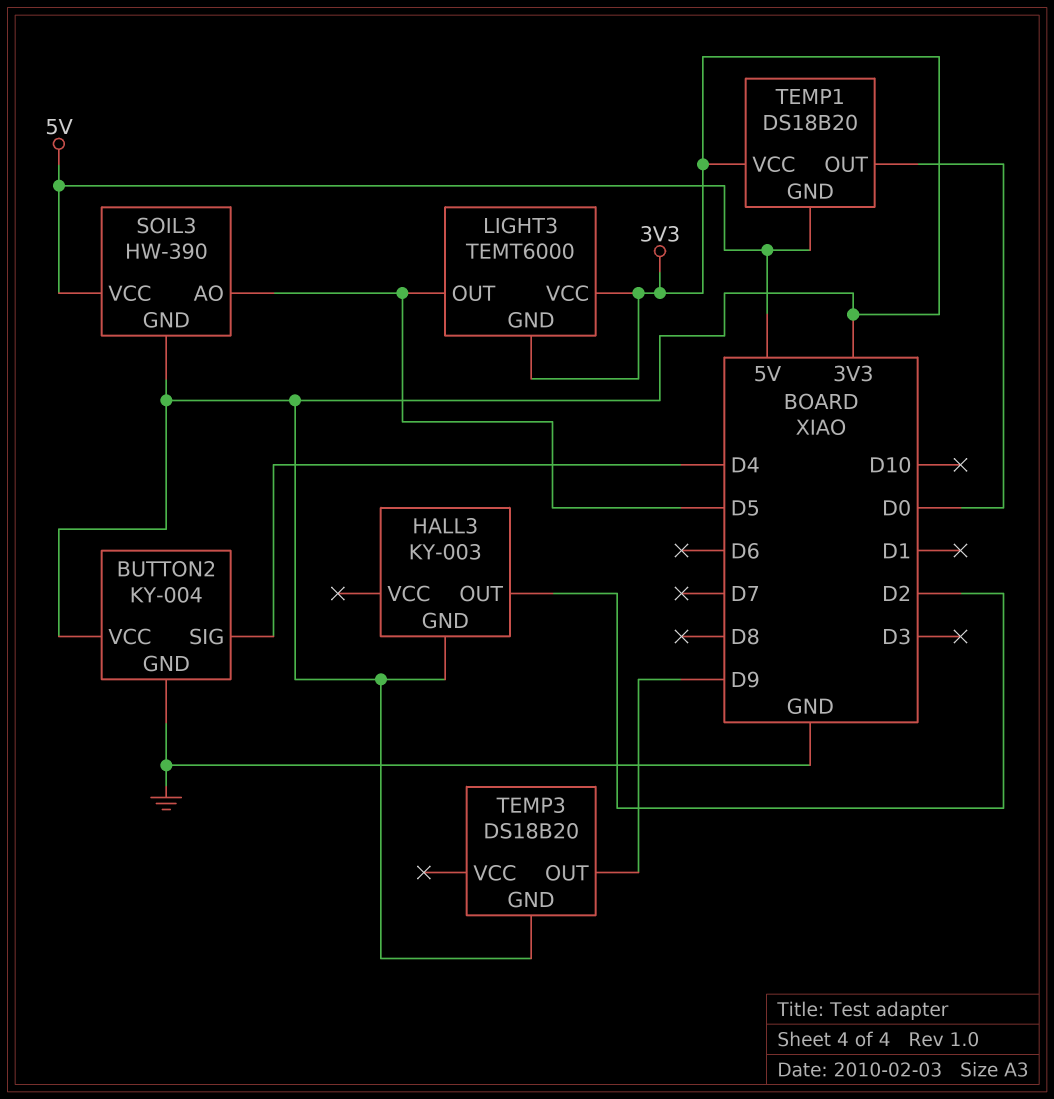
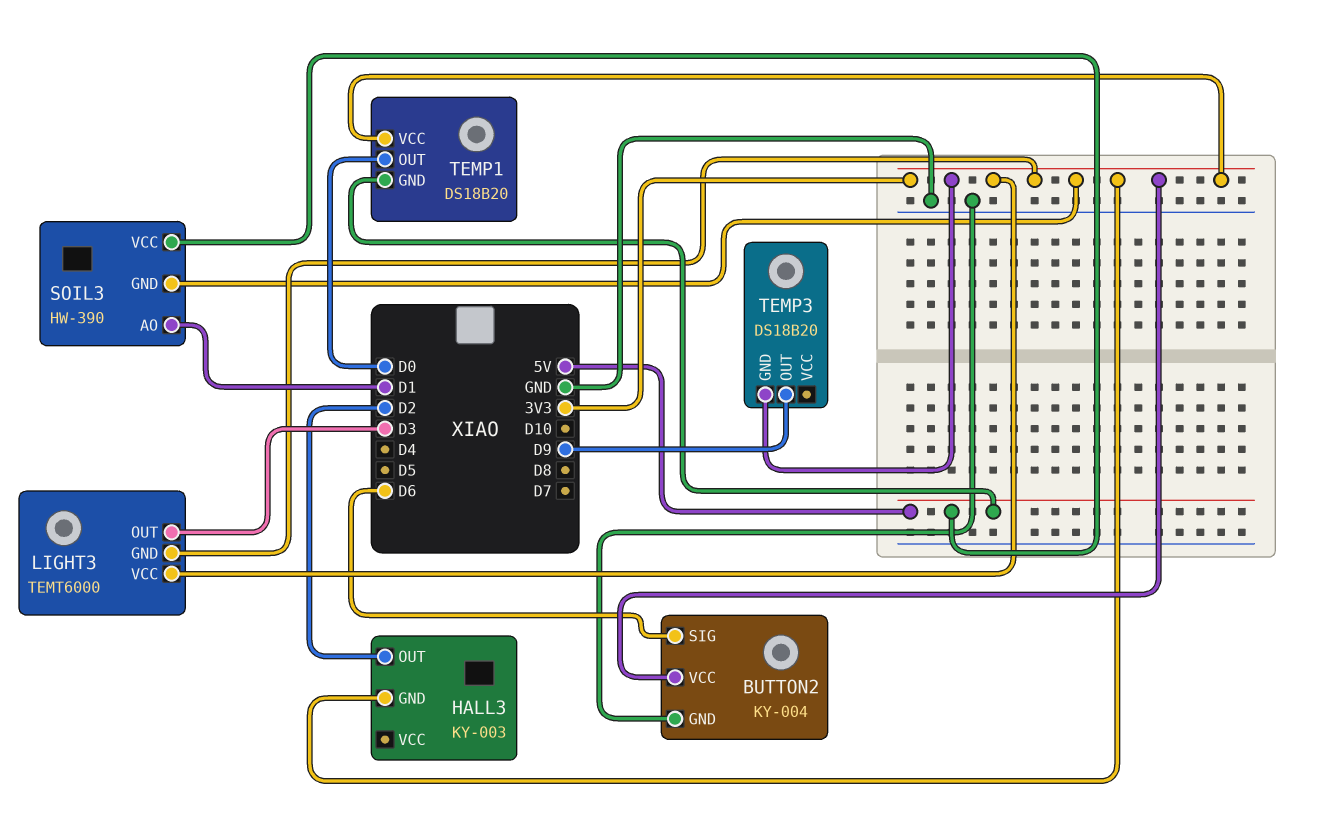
BUTTON2 pin SIG: D4 -> D6
LIGHT3 pin OUT: D5 -> D3
SOIL3 pin AO: D5 -> D1

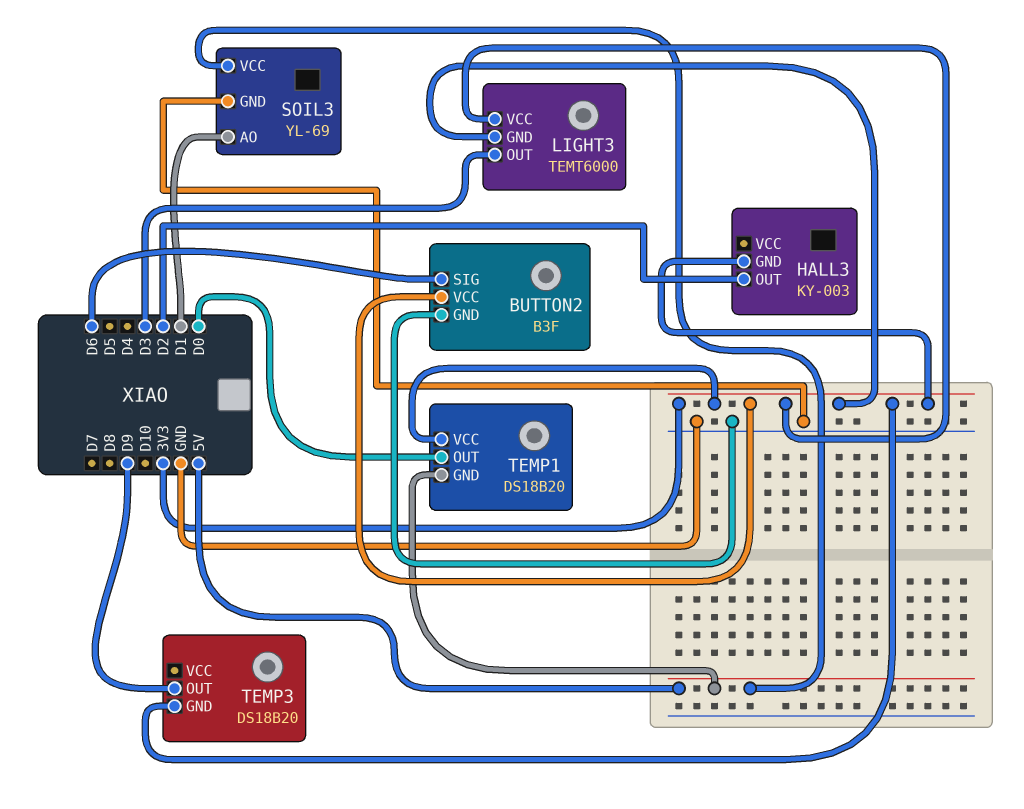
BUTTON2: KY-004 -> B3F
SOIL3: HW-390 -> YL-69
SOIL3 pin GND: 3V3 -> GND

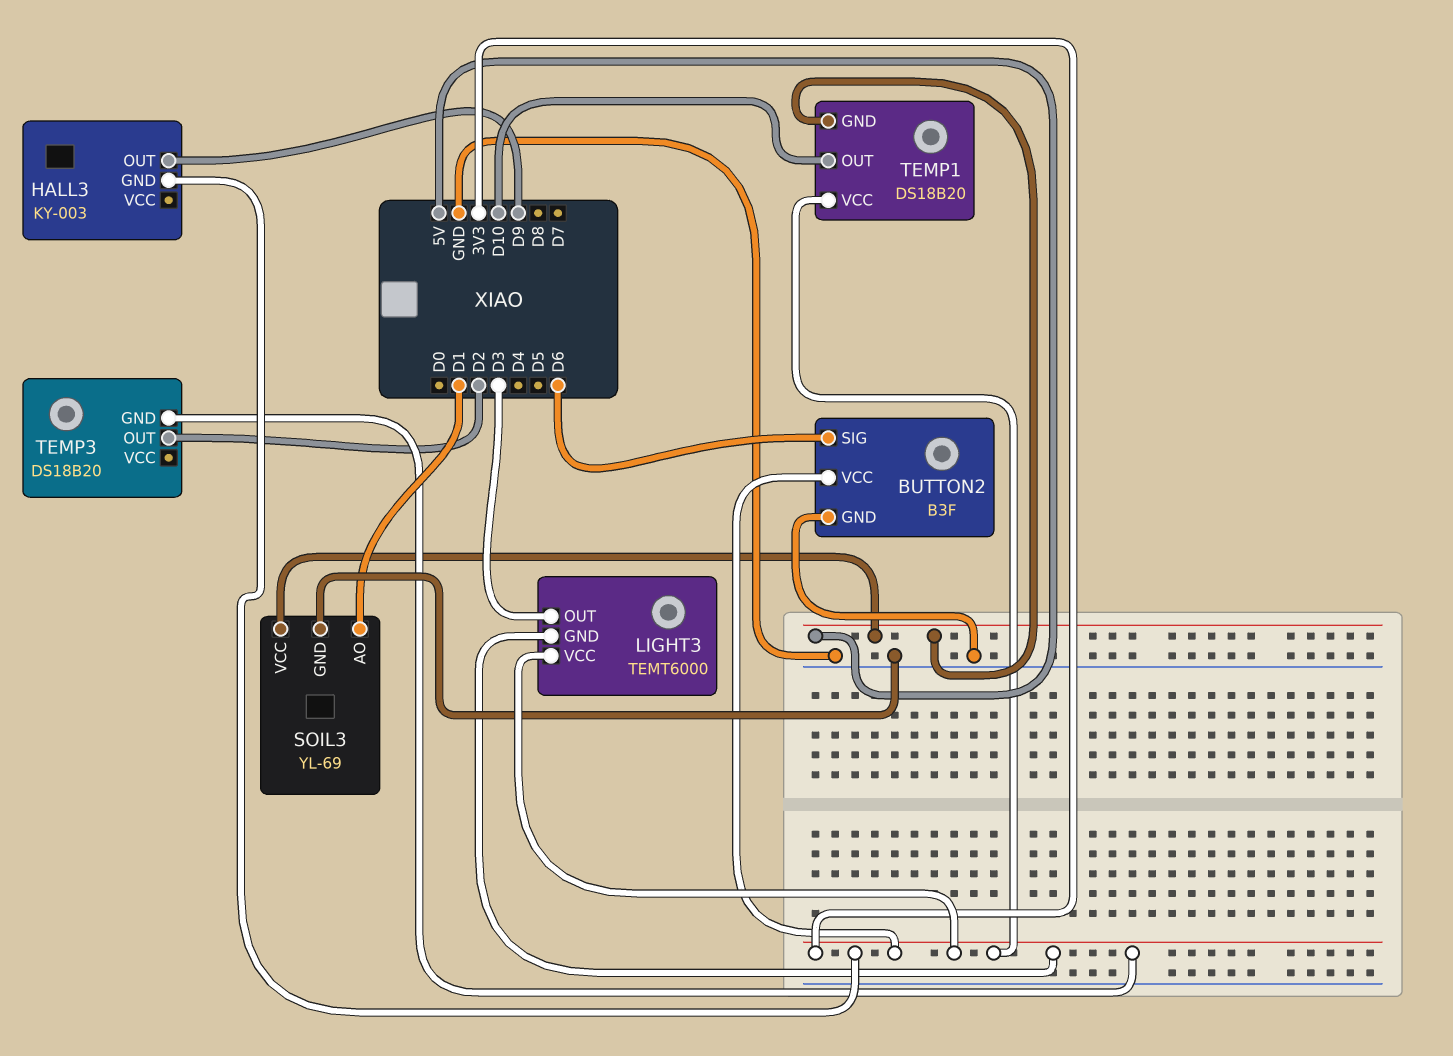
HALL3 pin OUT: D2 -> D9
TEMP1 pin OUT: D0 -> D10
TEMP3 pin OUT: D9 -> D2

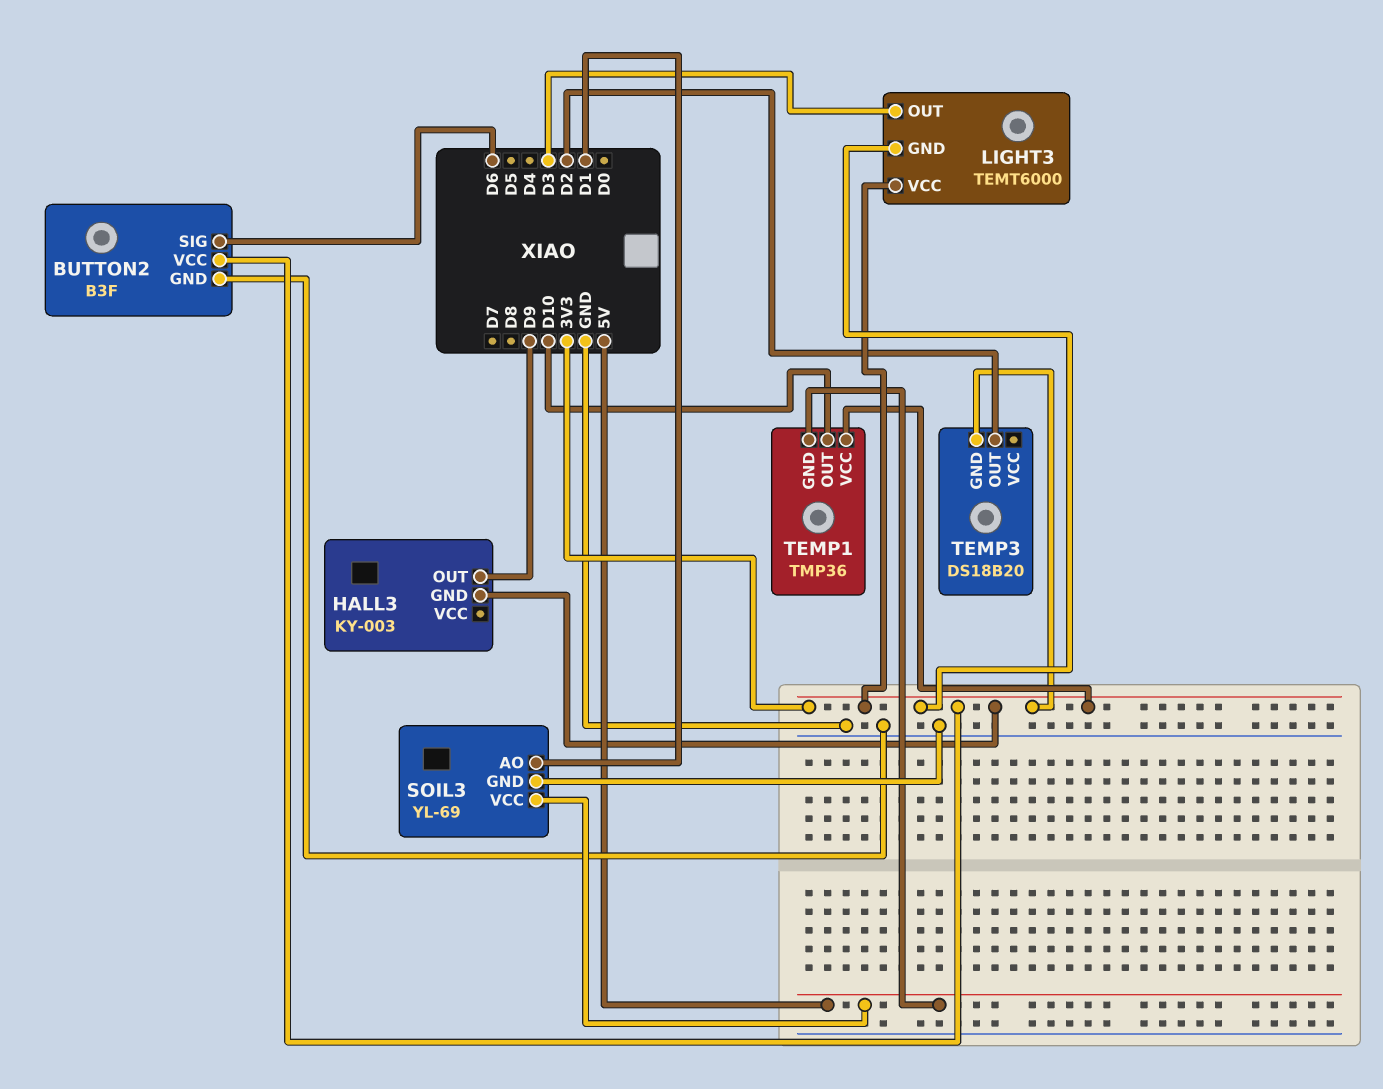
TEMP1: DS18B20 -> TMP36

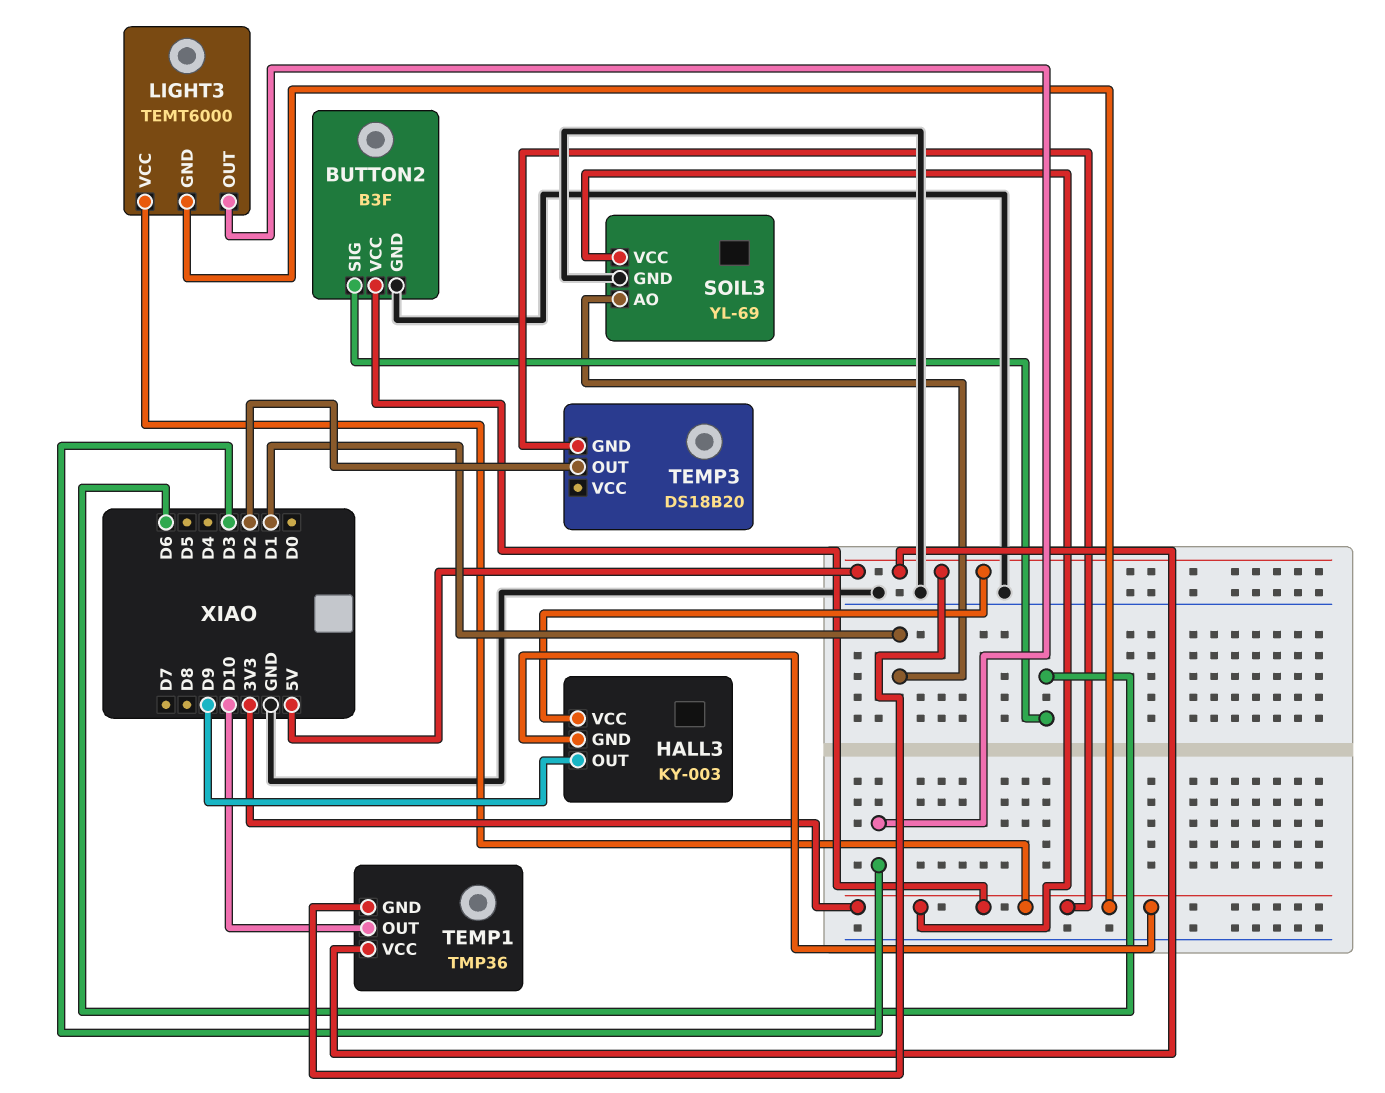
HALL3 pin VCC: none -> 5V
SOIL3 pin VCC: 5V -> 3V3
TEMP1 pin VCC: 3V3 -> 5V

